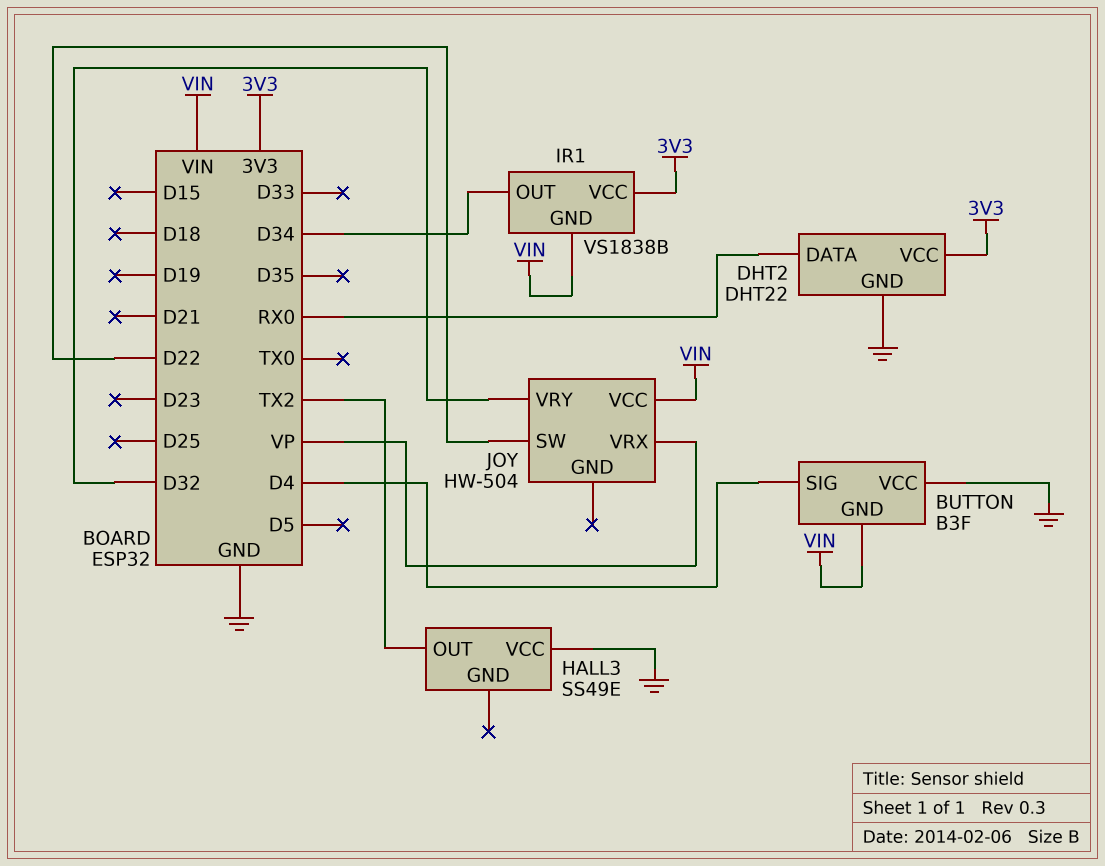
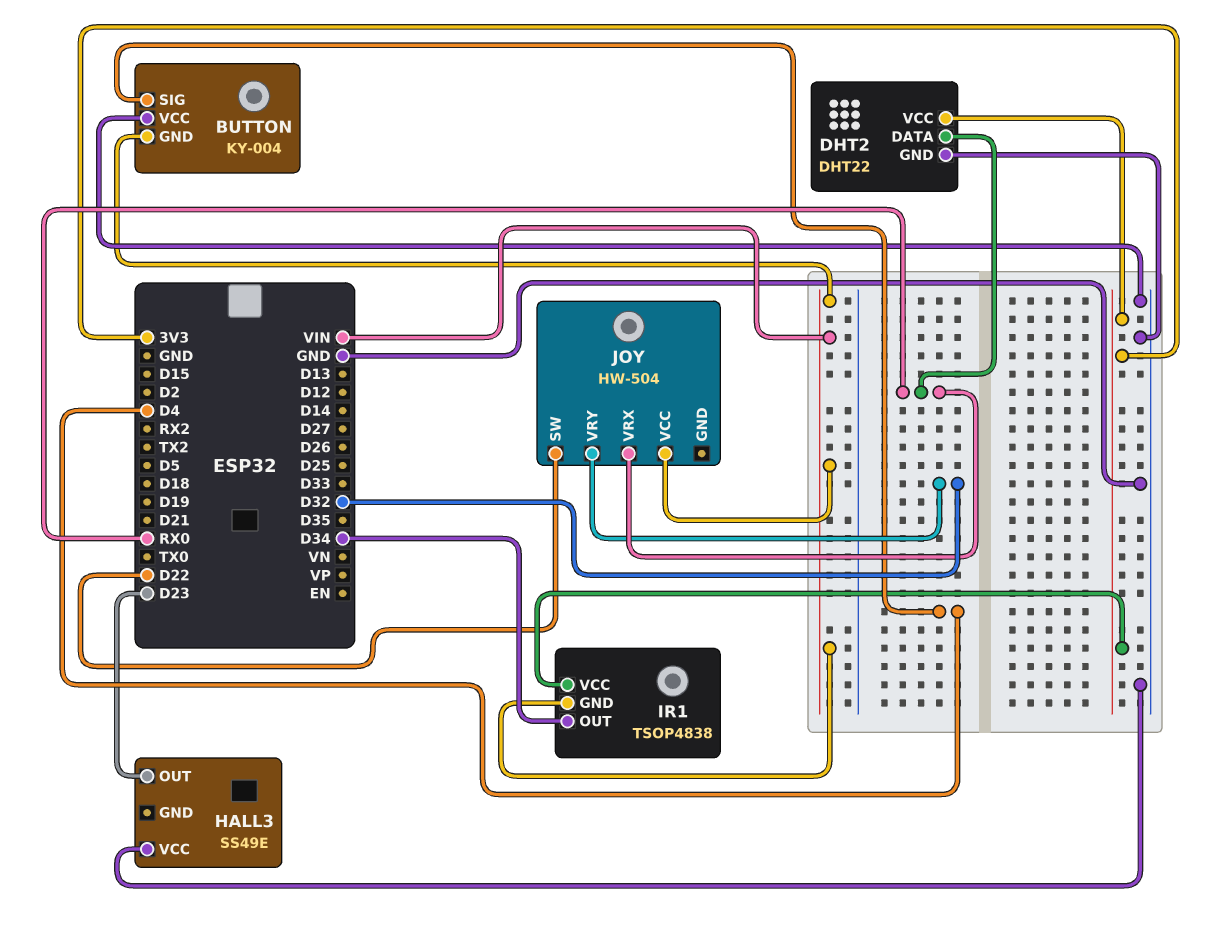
BUTTON: B3F -> KY-004
HALL3 pin OUT: TX2 -> D23
IR1: VS1838B -> TSOP4838
JOY pin VRX: VP -> RX0

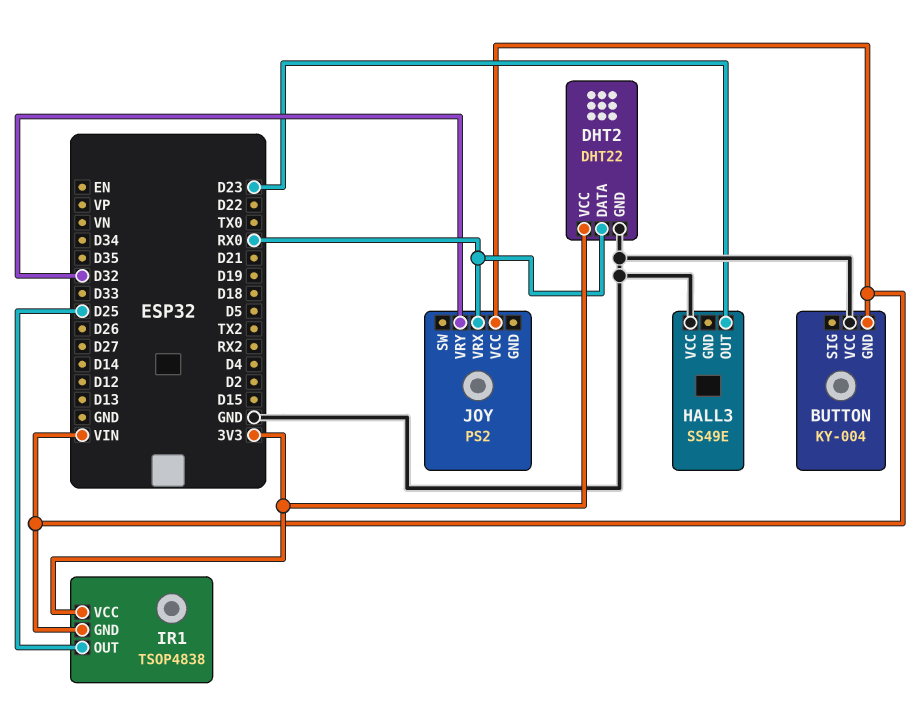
BUTTON pin SIG: D4 -> none
IR1 pin OUT: D34 -> D25
JOY: HW-504 -> PS2
JOY pin SW: D22 -> none

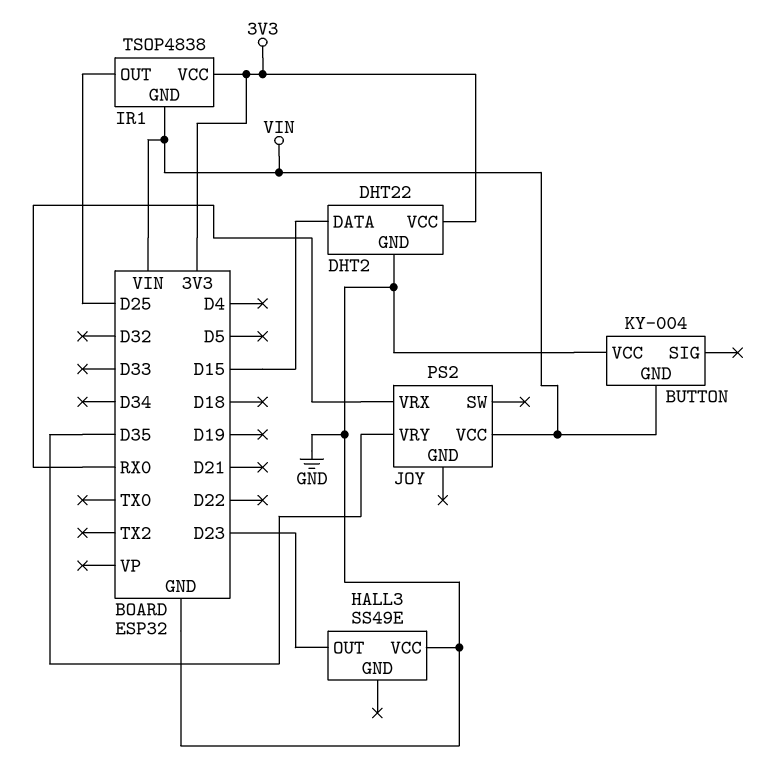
DHT2 pin DATA: RX0 -> D15
JOY pin VRY: D32 -> D35

